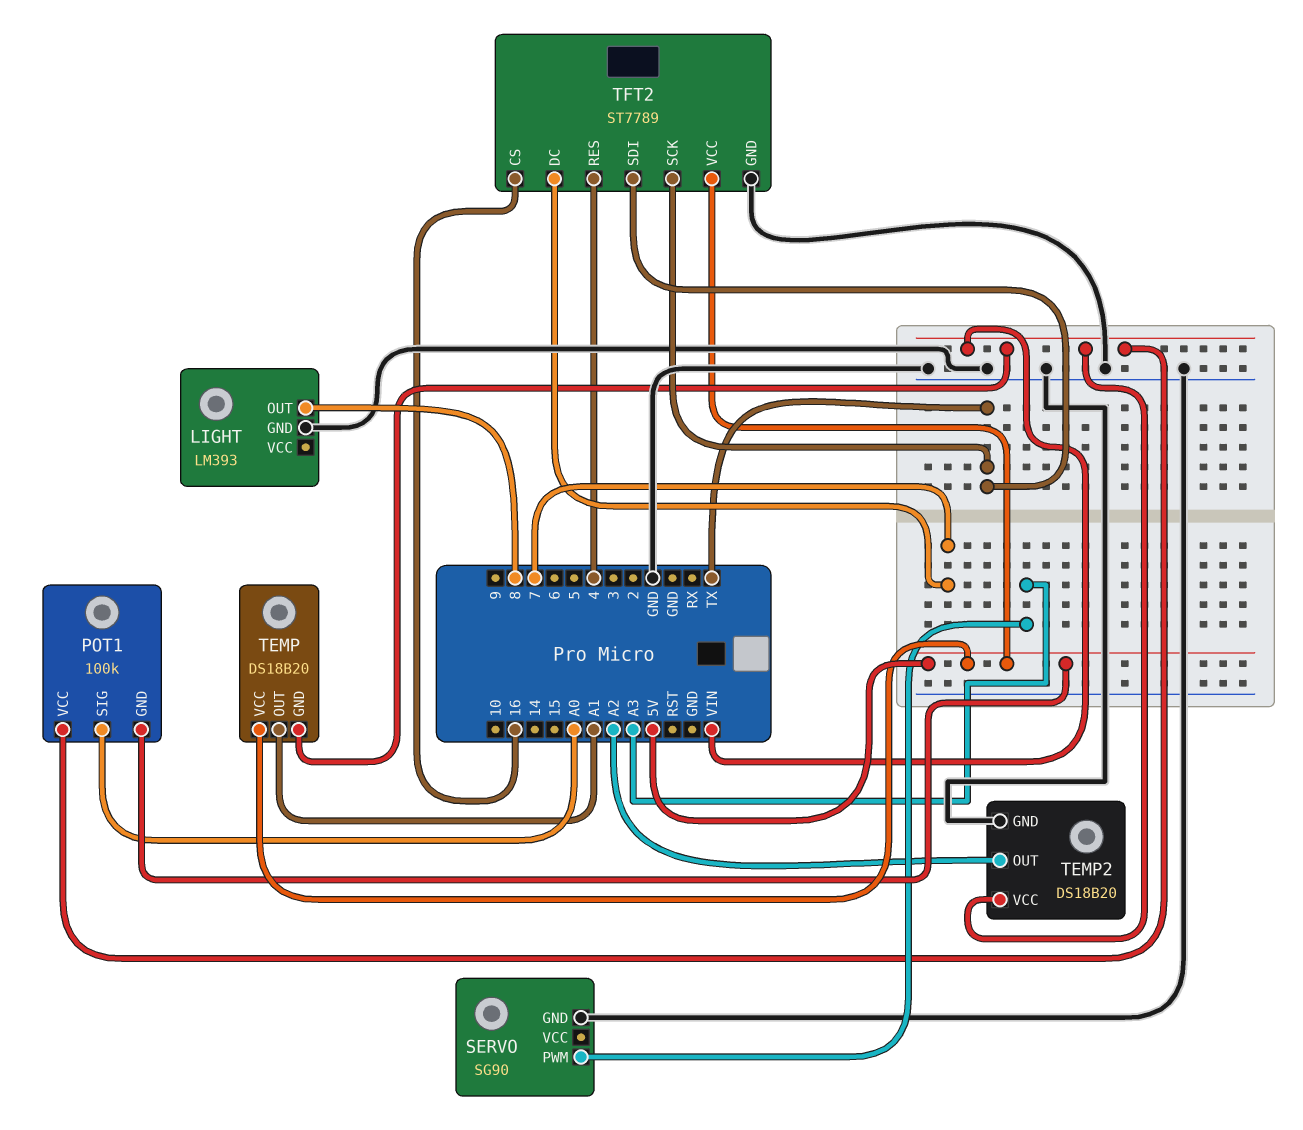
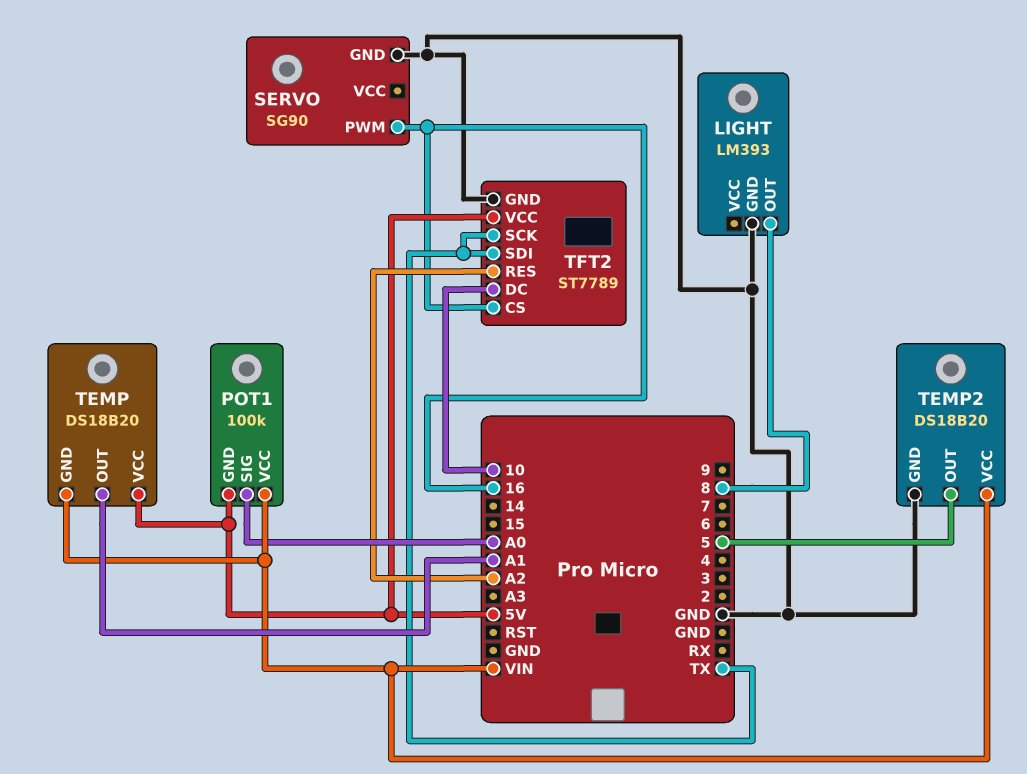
SERVO pin PWM: A3 -> 16
TEMP2 pin OUT: A2 -> 5
TFT2 pin DC: 7 -> 10
TFT2 pin RES: 4 -> A2

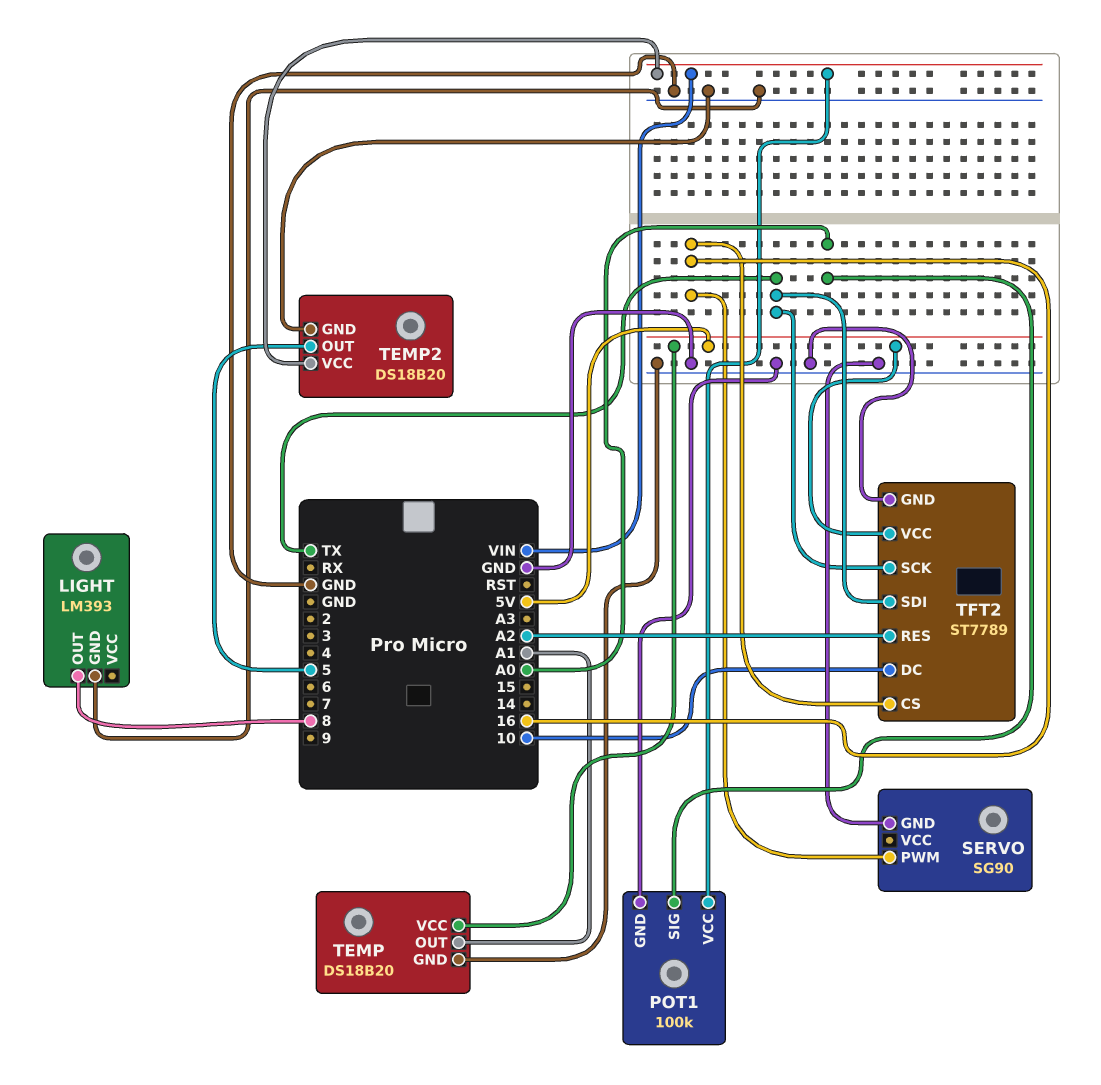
POT1 pin GND: 5V -> GND
TEMP pin GND: VIN -> GND

